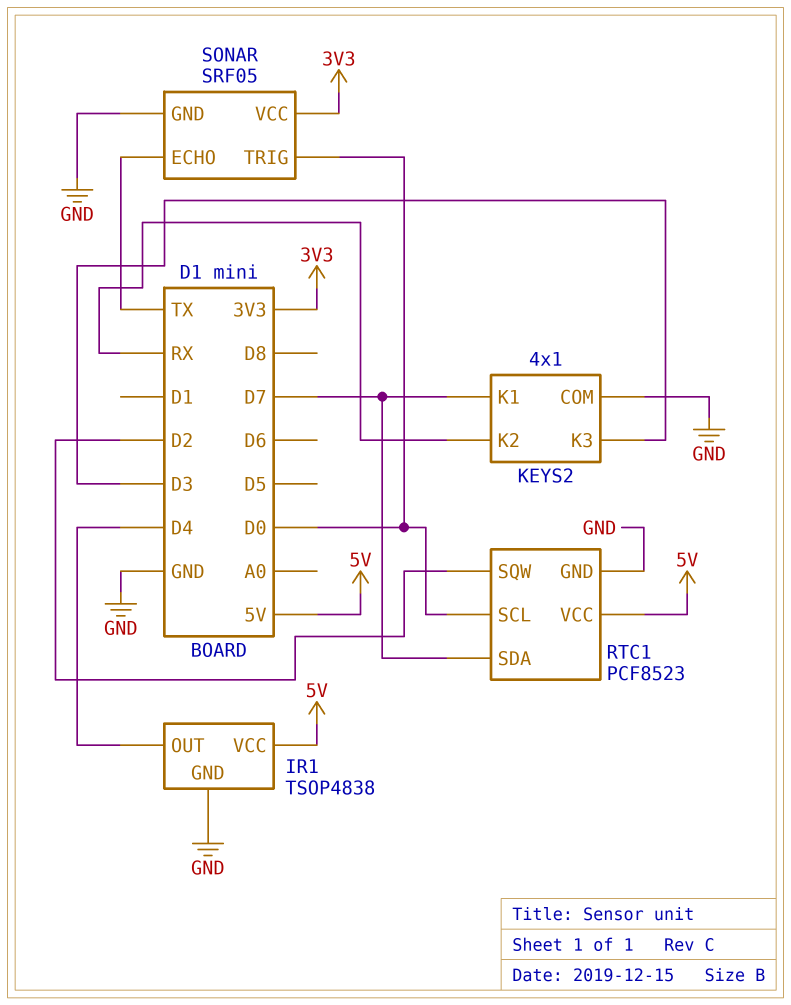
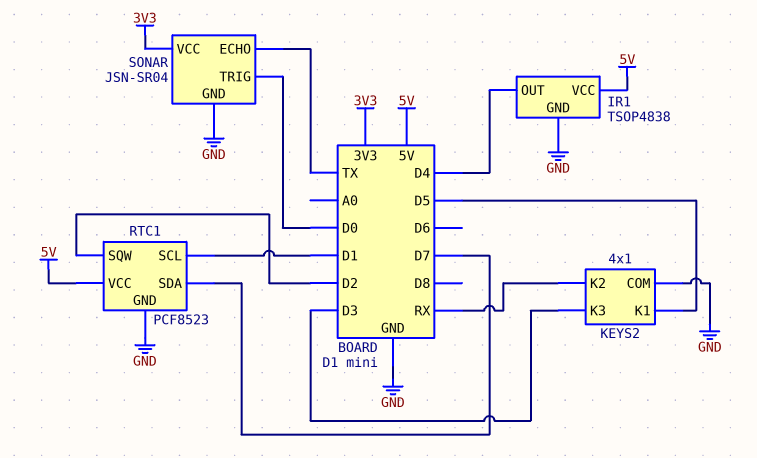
KEYS2 pin K1: D7 -> D5
RTC1 pin SCL: D0 -> D1
SONAR: SRF05 -> JSN-SR04

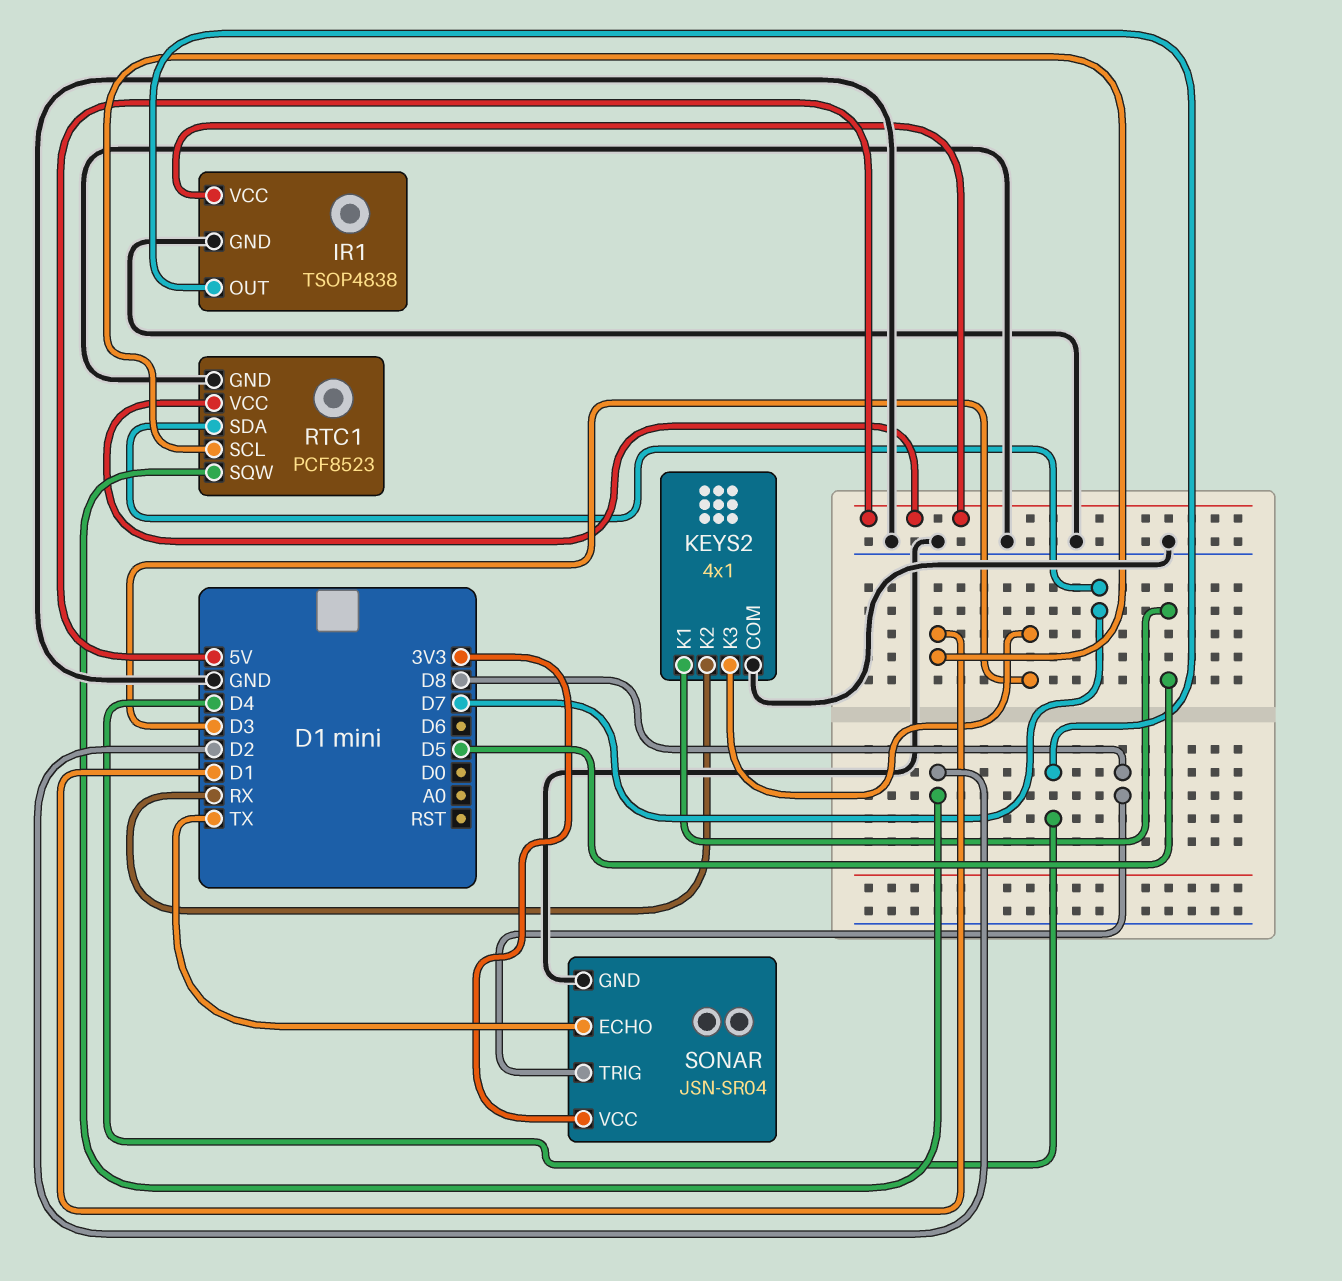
SONAR pin TRIG: D0 -> D8

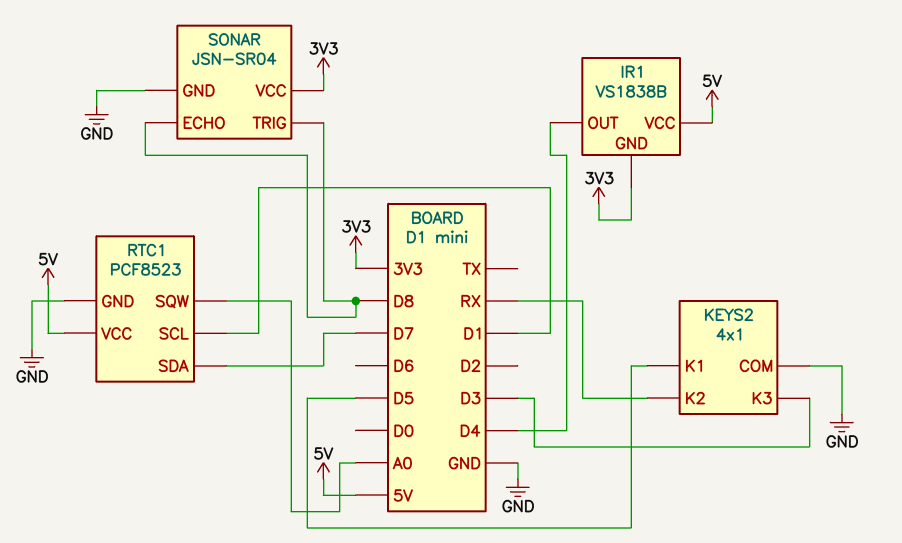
IR1: TSOP4838 -> VS1838B
IR1 pin GND: GND -> 3V3
RTC1 pin SQW: D2 -> A0
SONAR pin ECHO: TX -> D8

